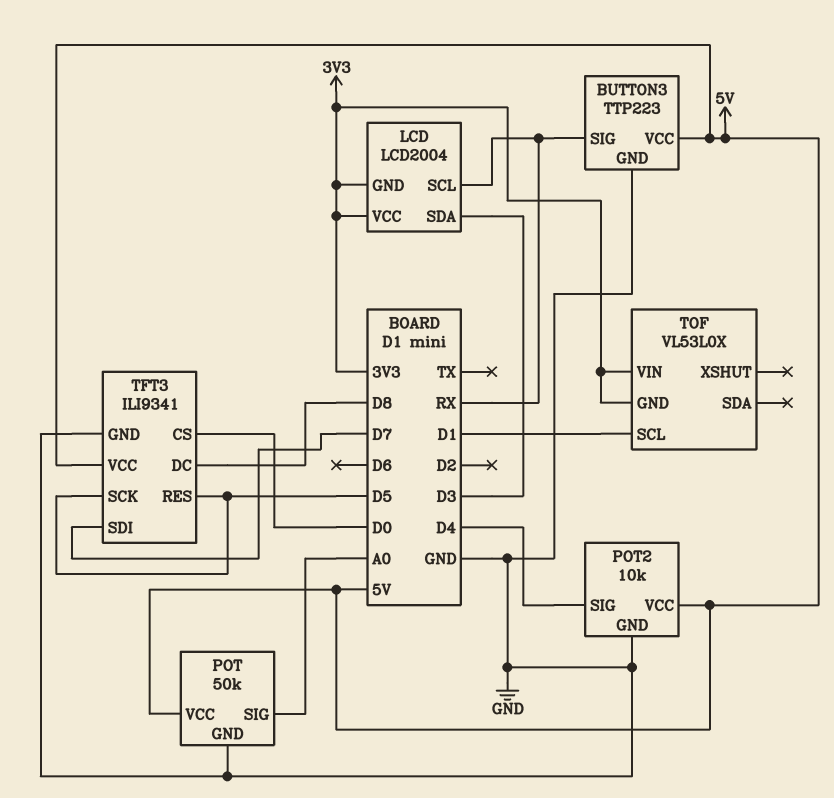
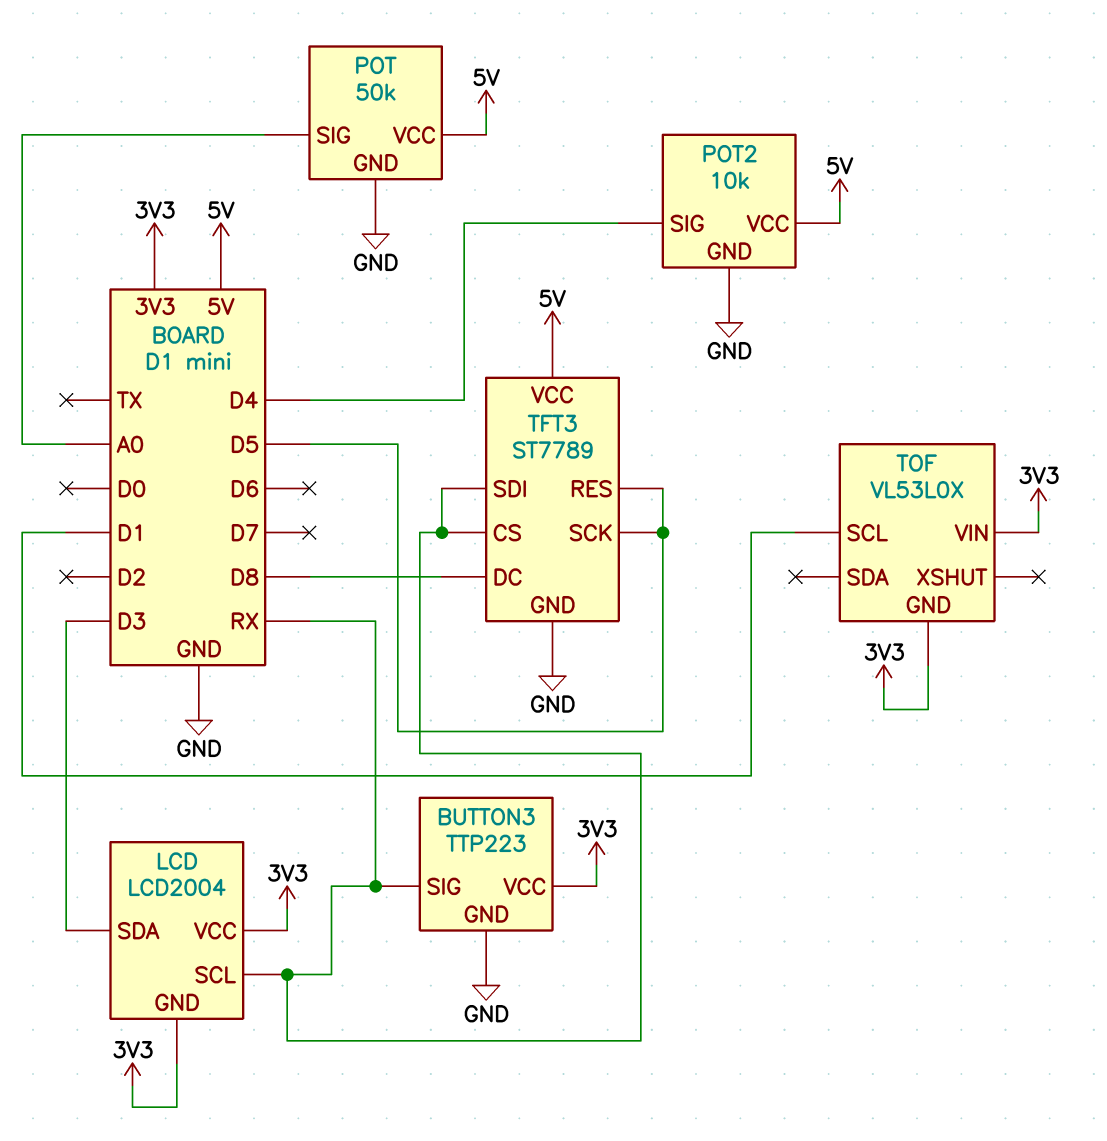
BUTTON3 pin VCC: 5V -> 3V3
TFT3: ILI9341 -> ST7789
TFT3 pin CS: D0 -> RX
TFT3 pin SDI: D7 -> RX

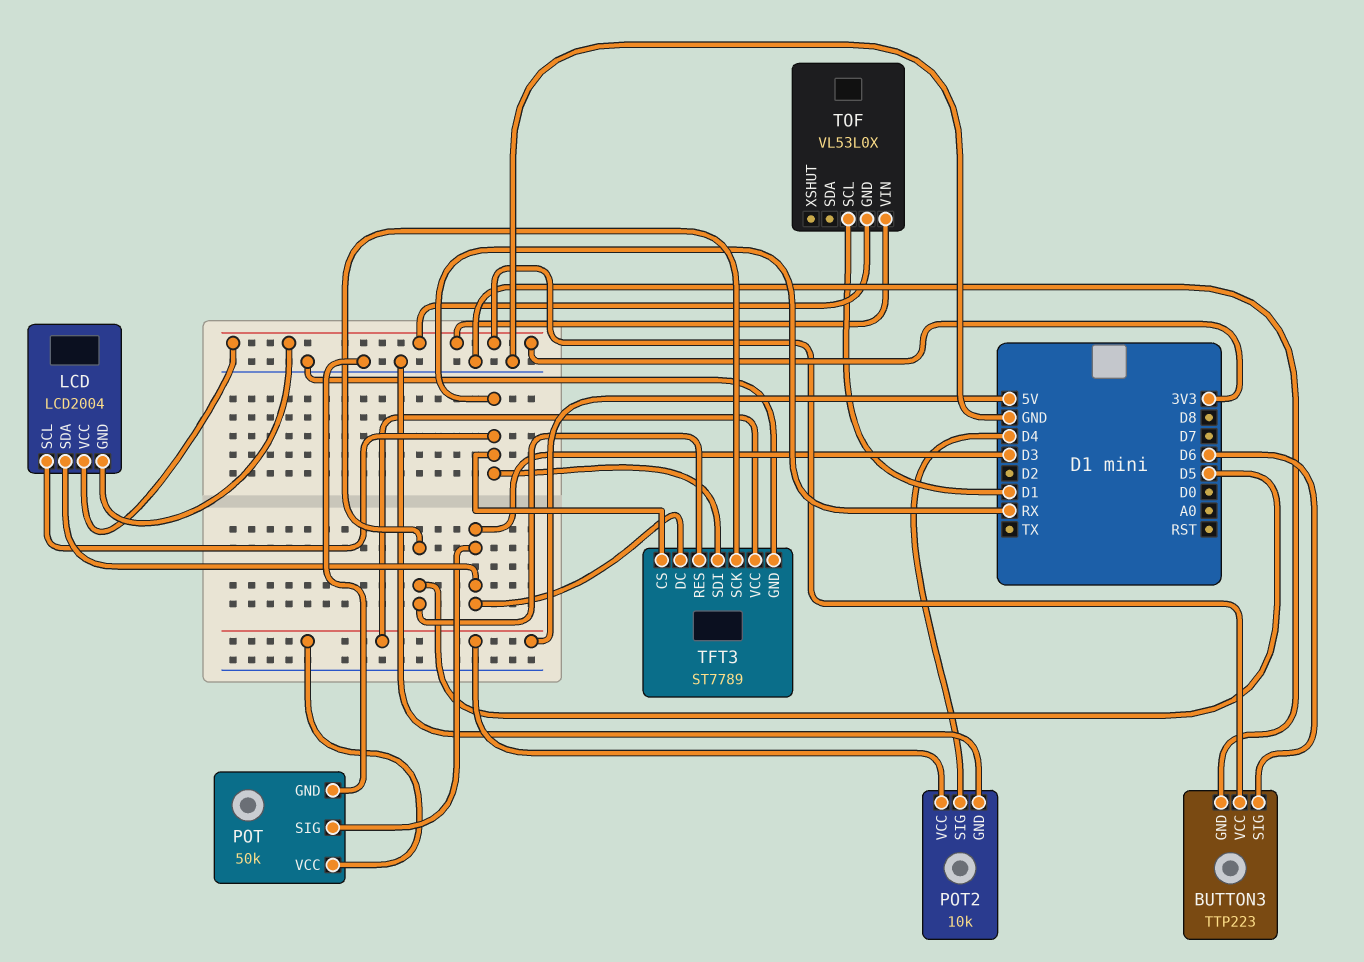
BUTTON3 pin SIG: RX -> D6
POT pin SIG: A0 -> D3
TFT3 pin DC: D8 -> D3

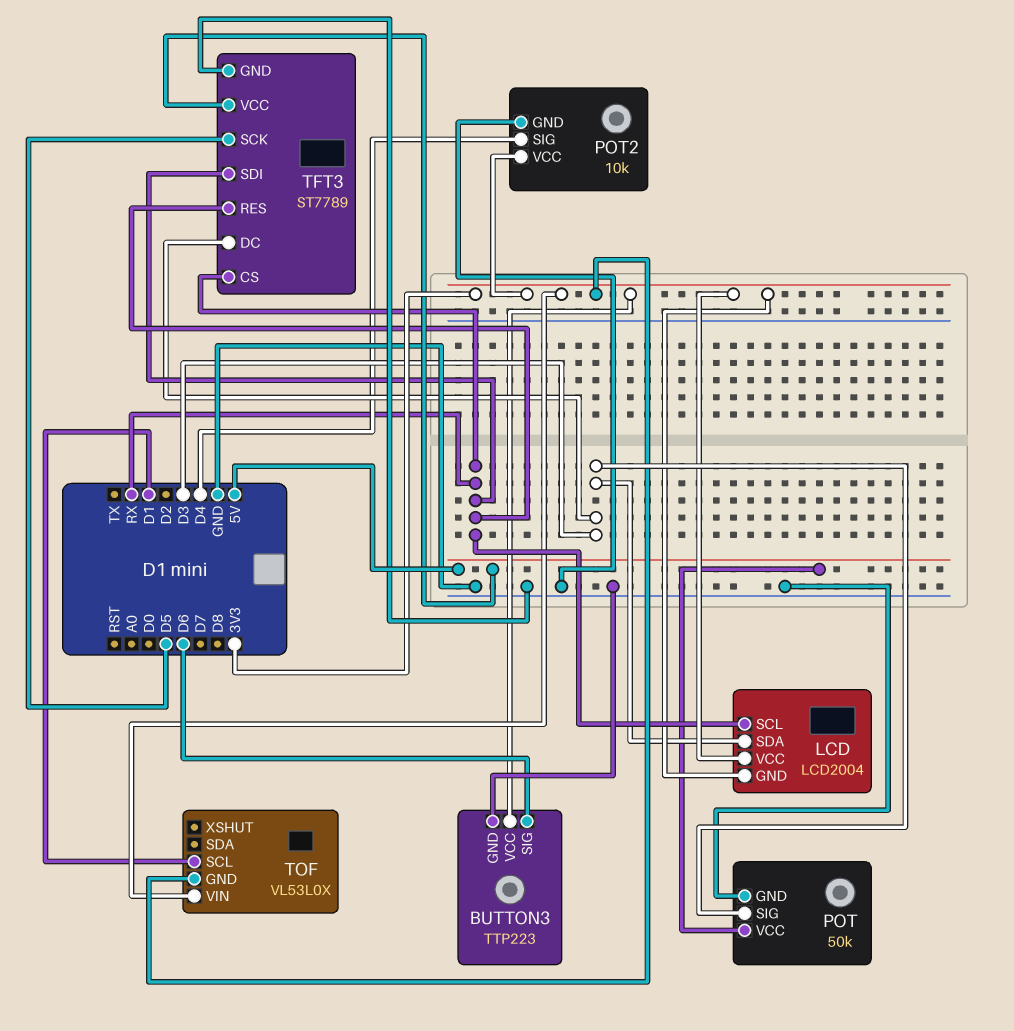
POT2 pin VCC: 5V -> 3V3
TFT3 pin RES: D5 -> RX

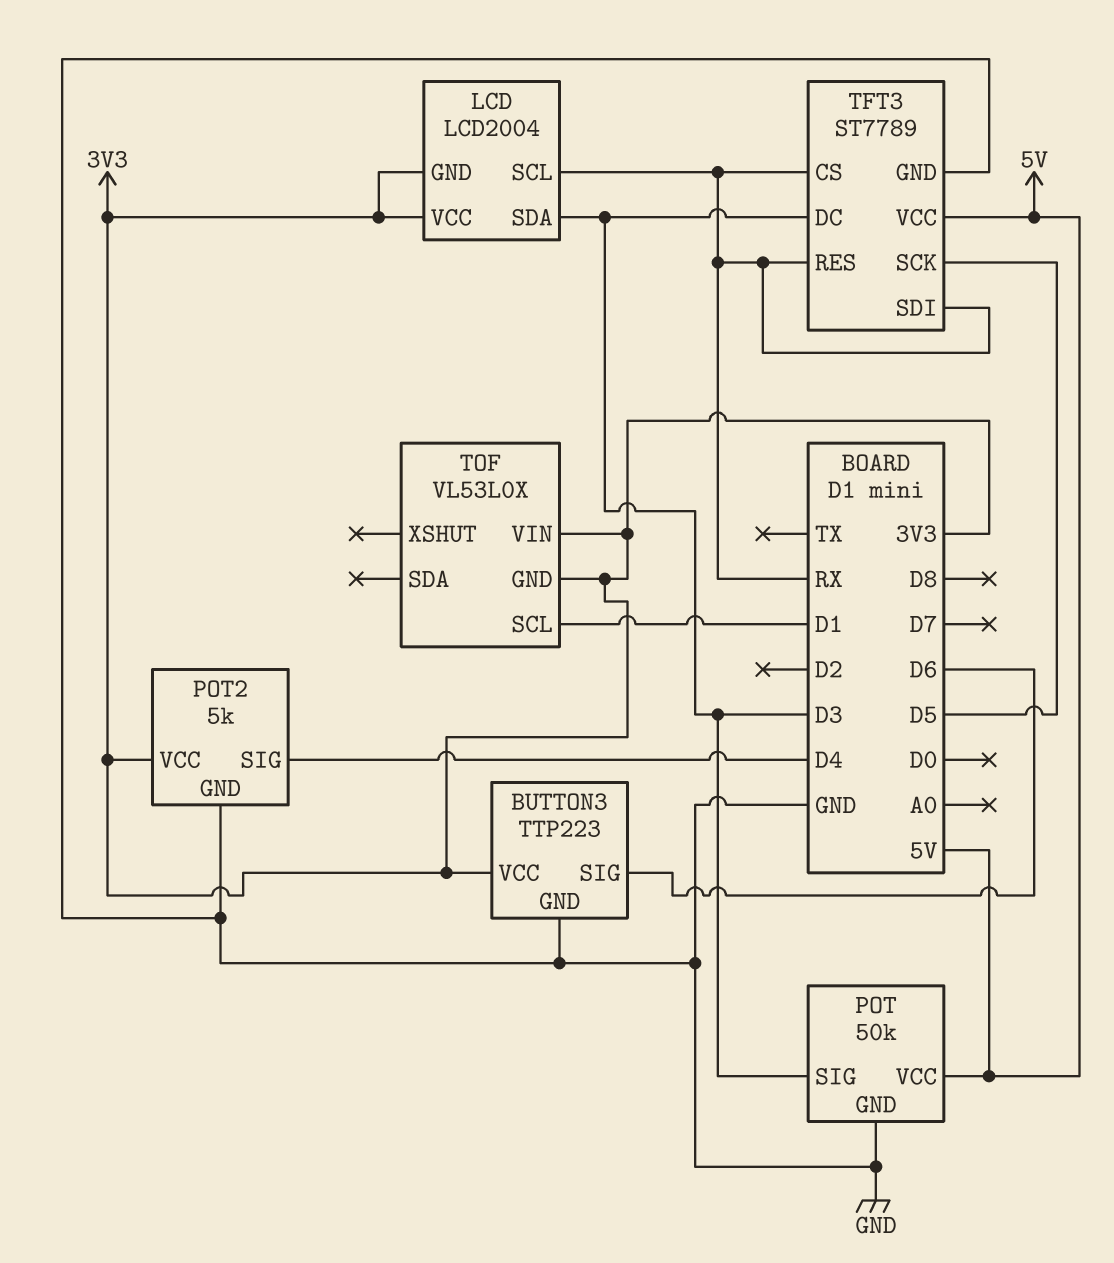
POT2: 10k -> 5k

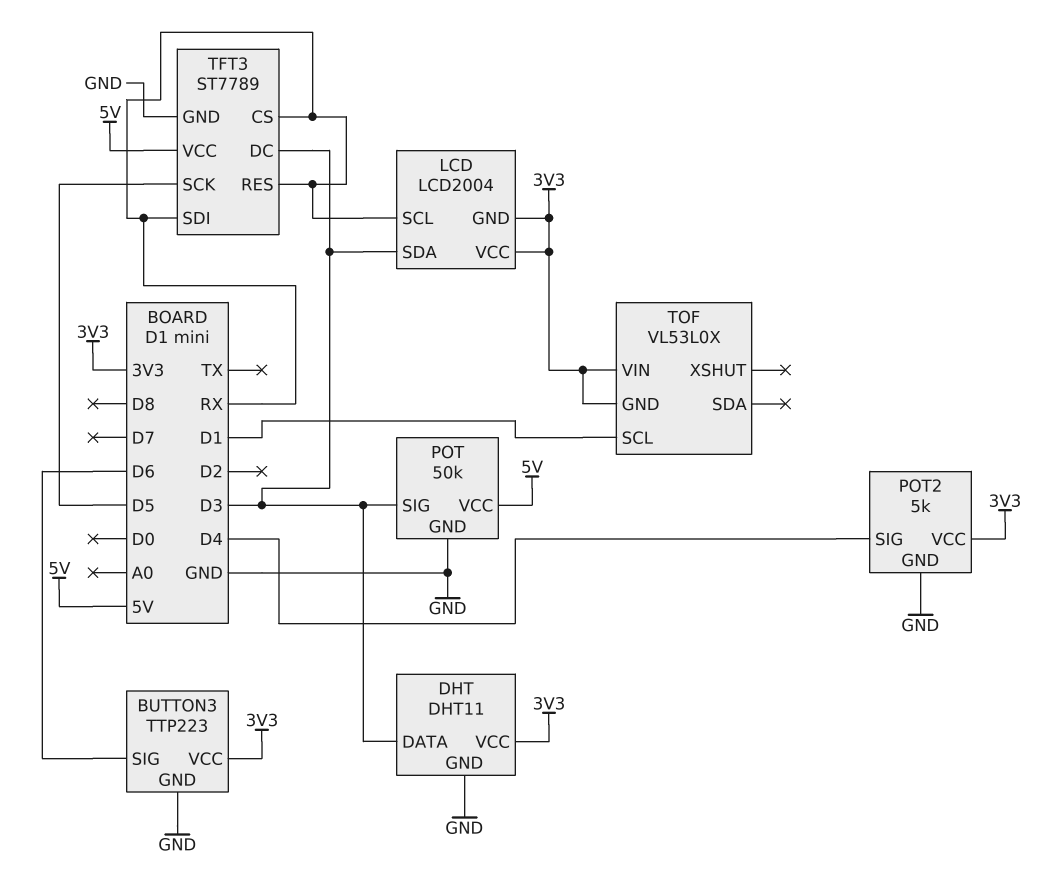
DHT: none -> DHT11
DHT pin DATA: none -> D3
DHT pin GND: none -> GND
DHT pin VCC: none -> 3V3

